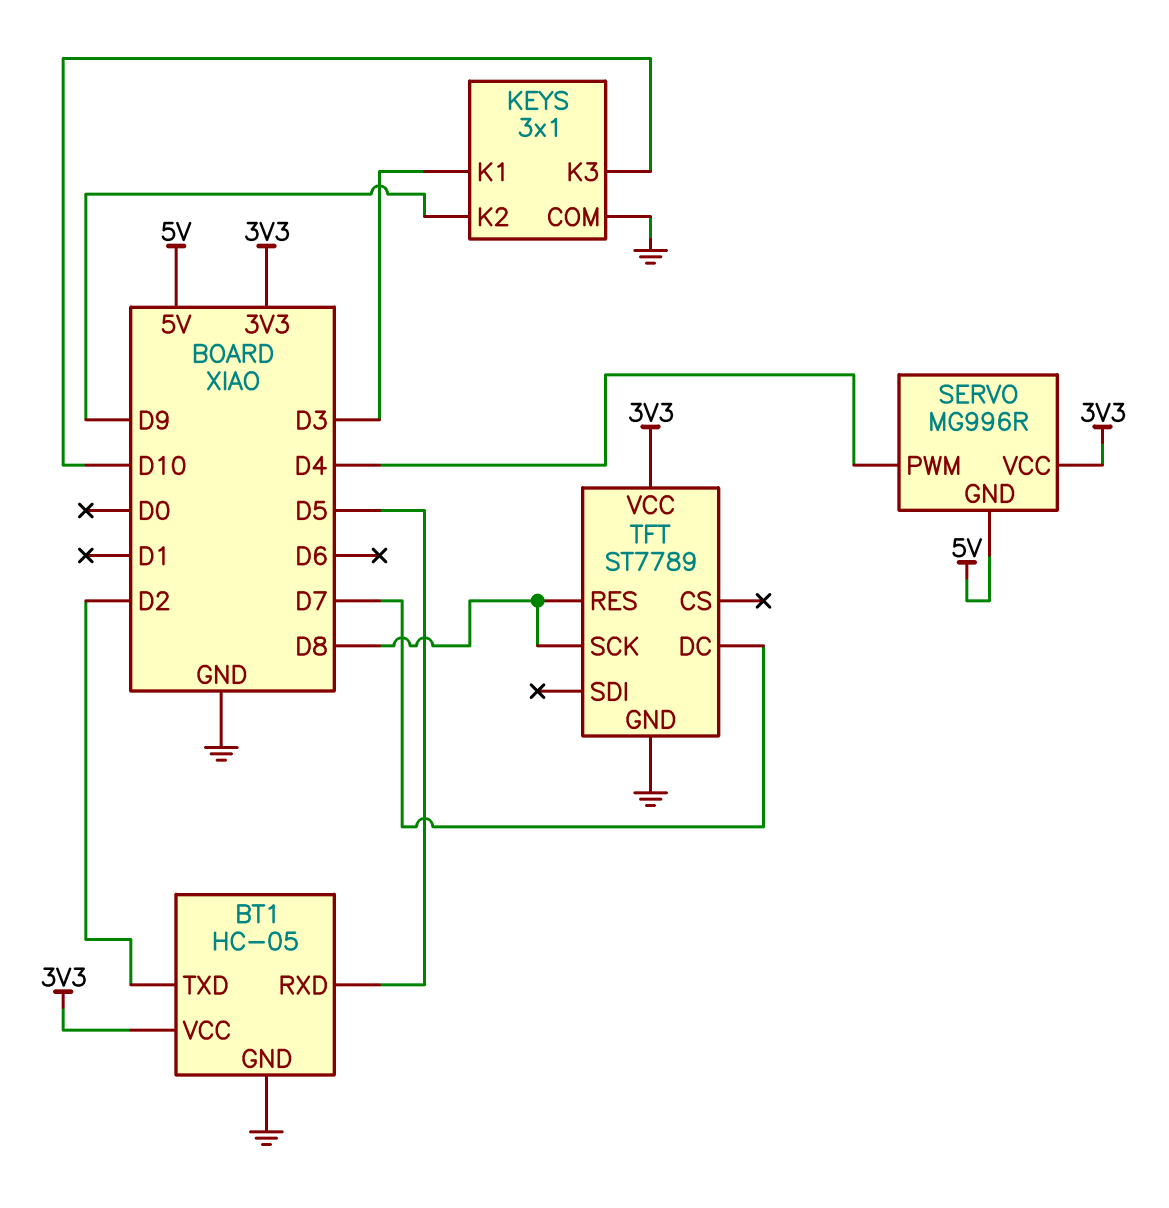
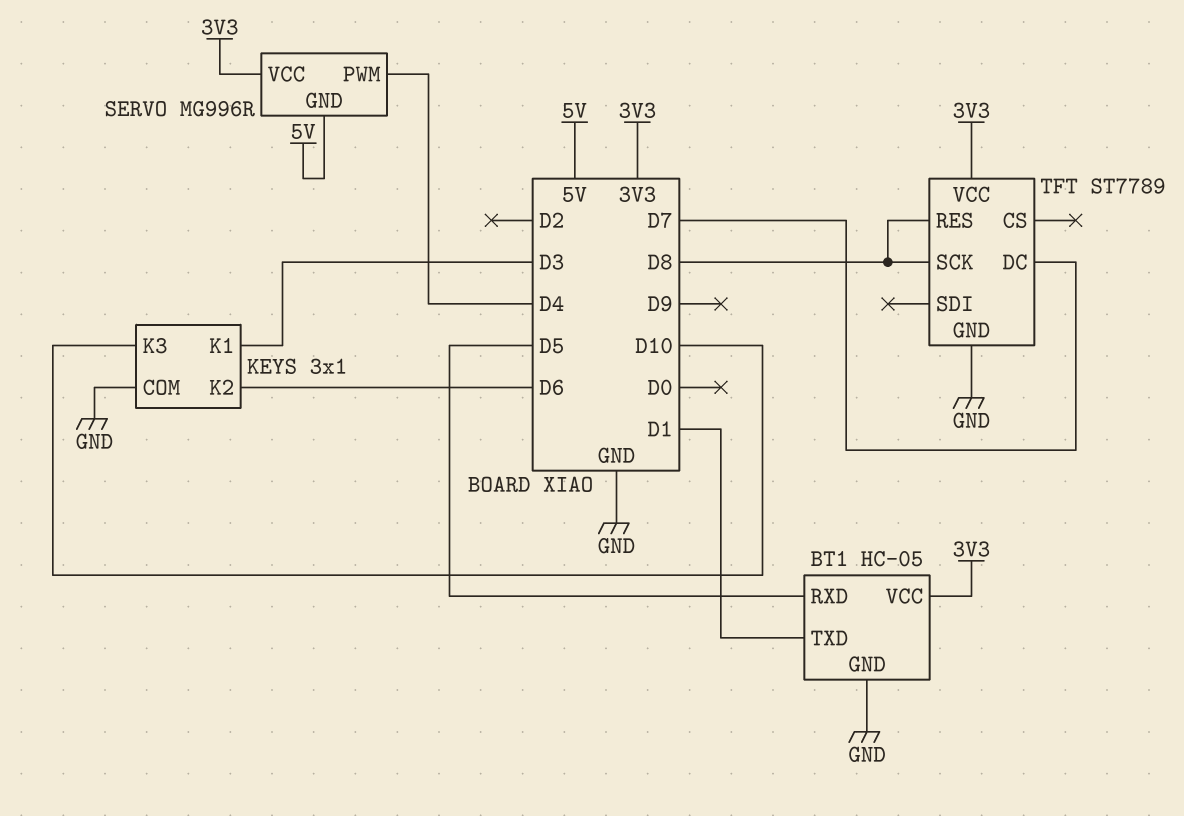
BT1 pin TXD: D2 -> D1
KEYS pin K2: D9 -> D6

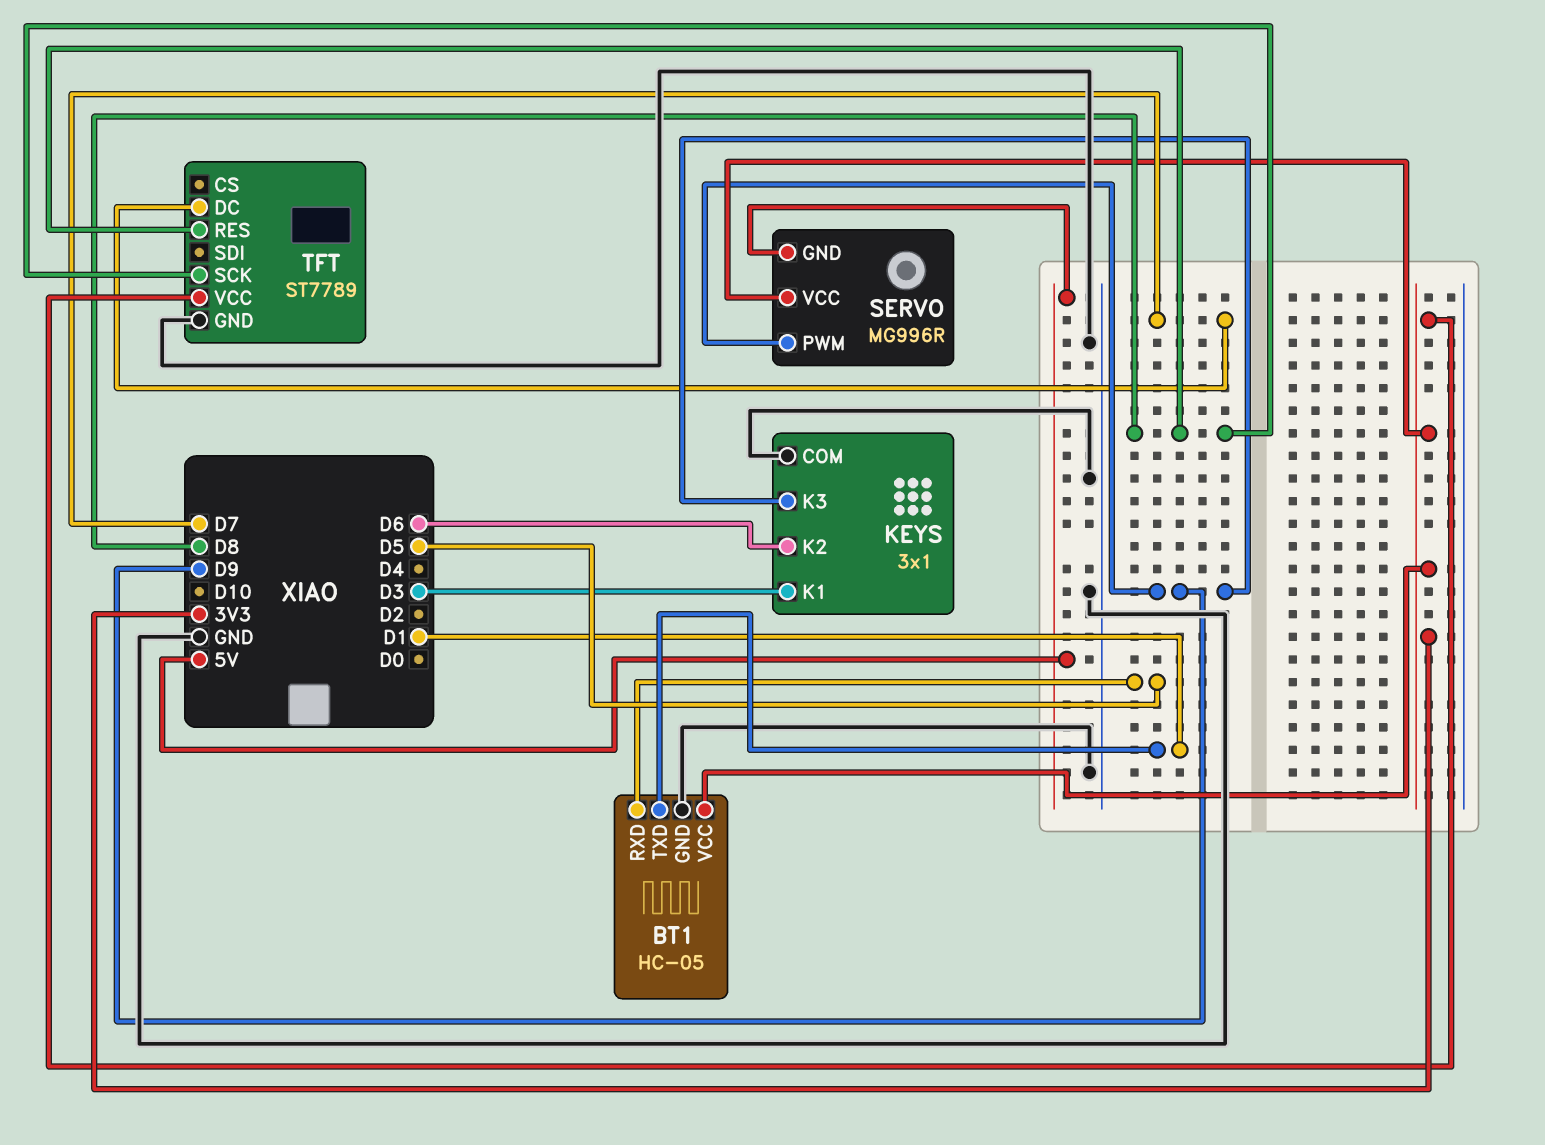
KEYS pin K3: D10 -> D9
SERVO pin PWM: D4 -> D9

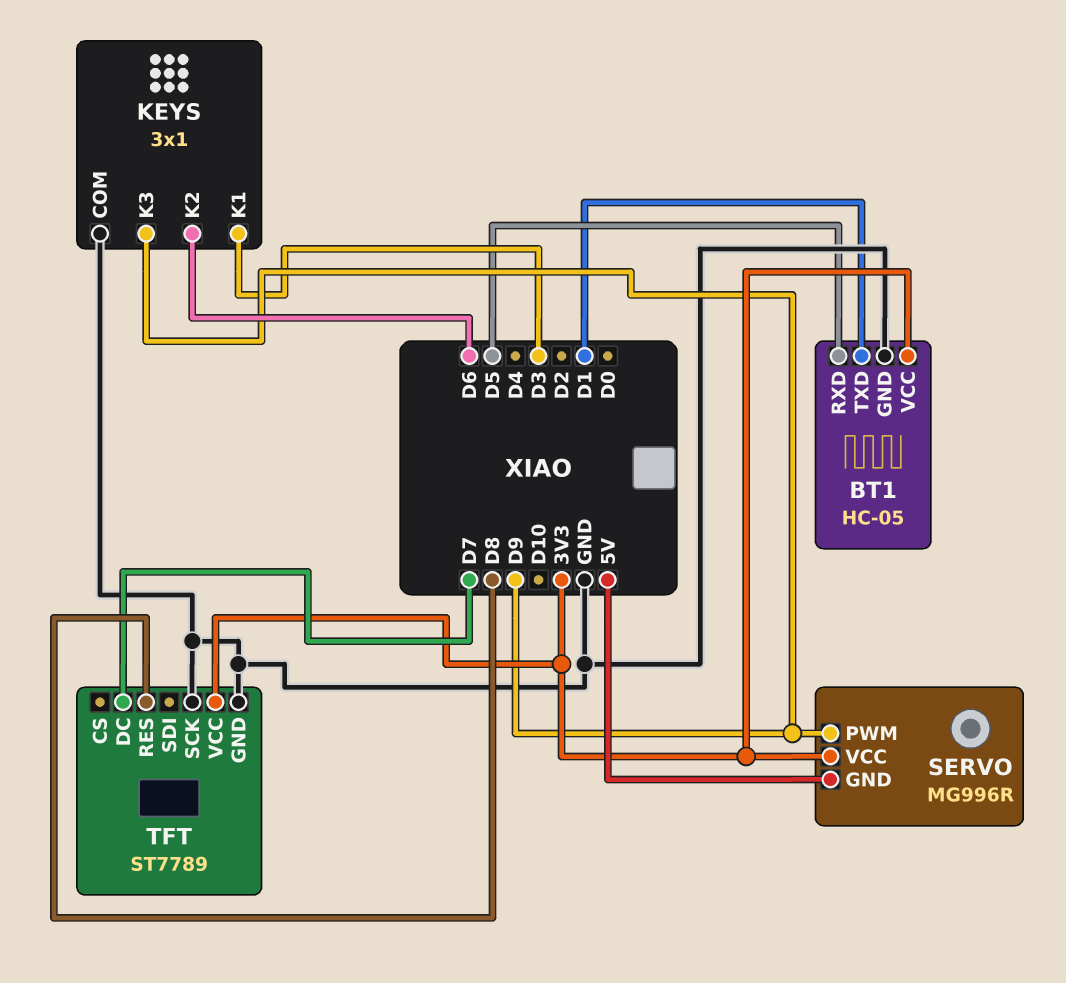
TFT pin SCK: D8 -> GND

